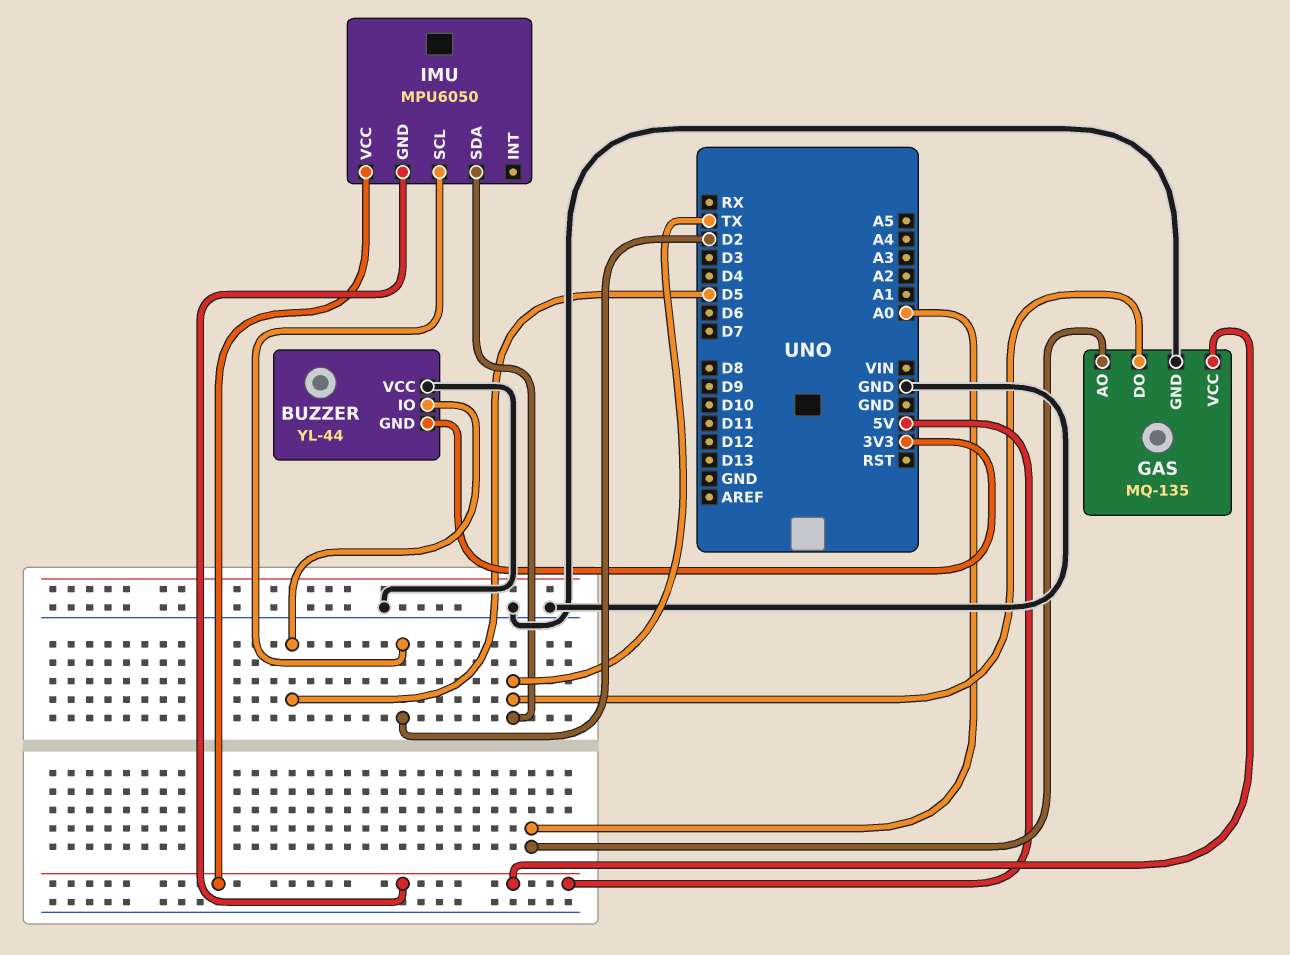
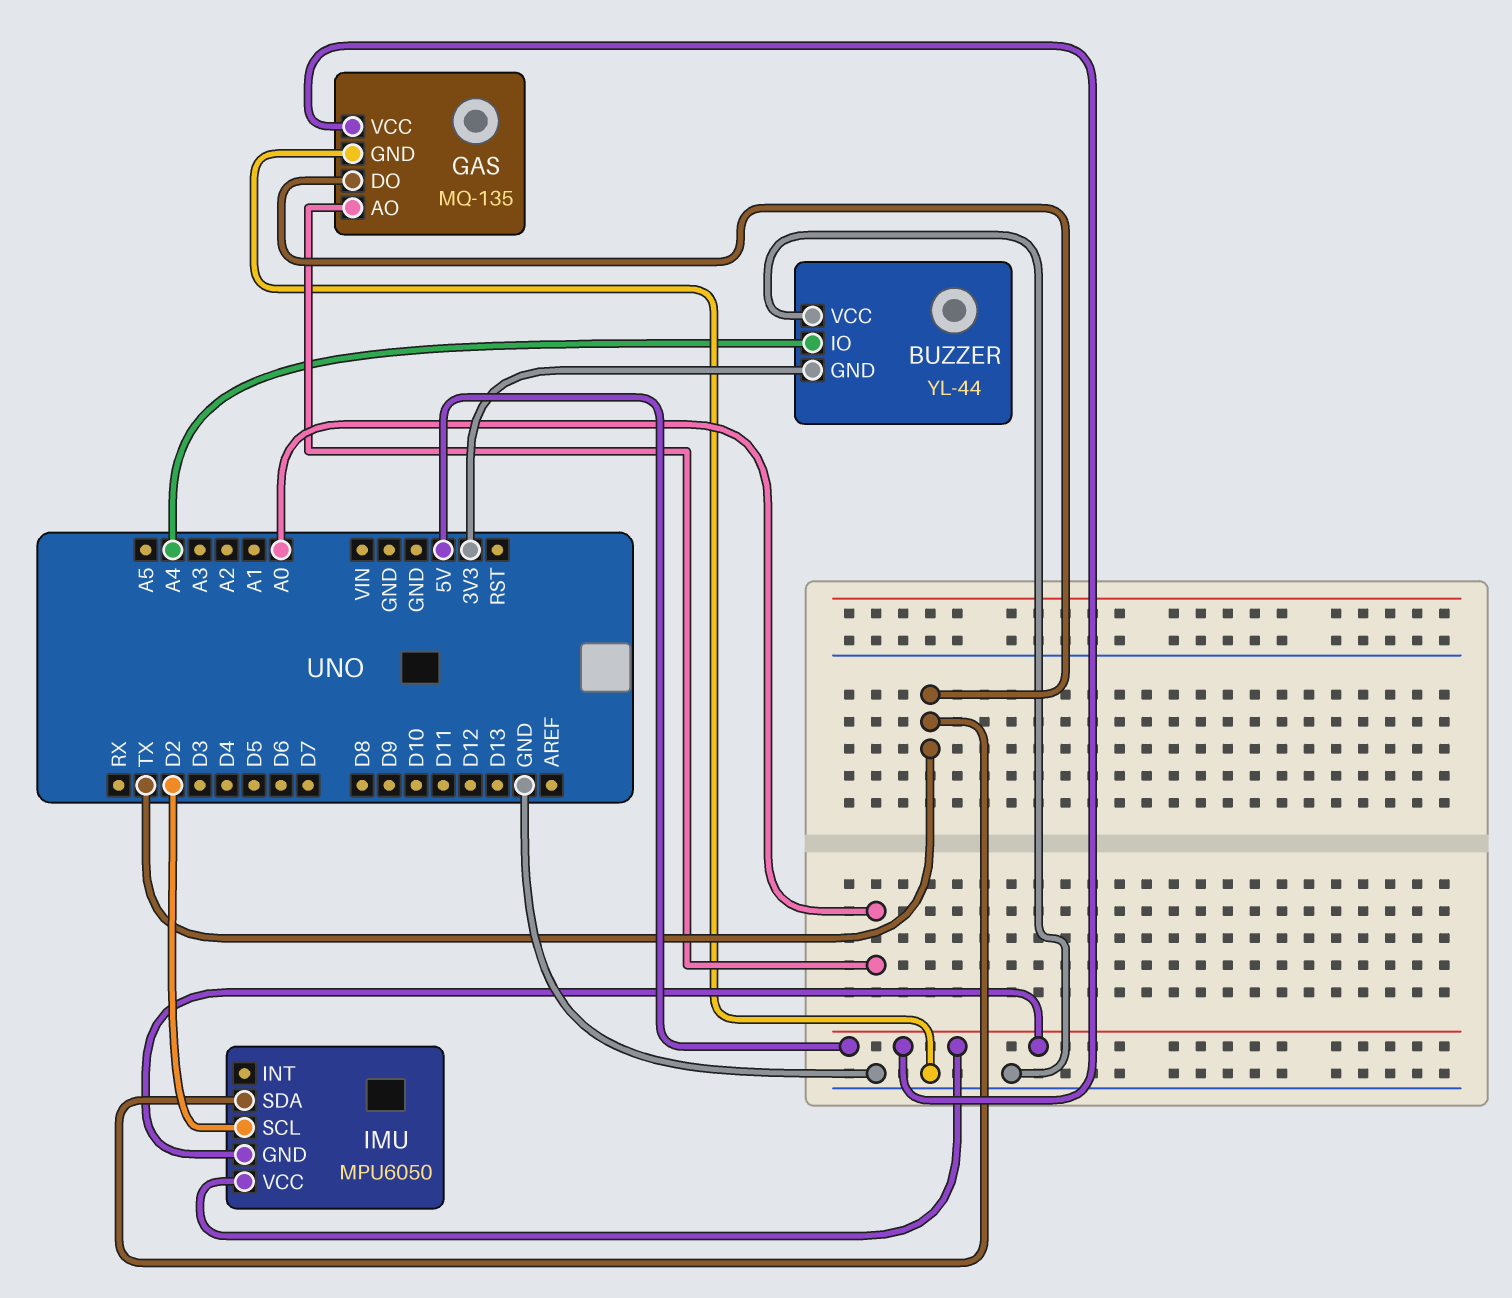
BUZZER pin IO: D5 -> A4

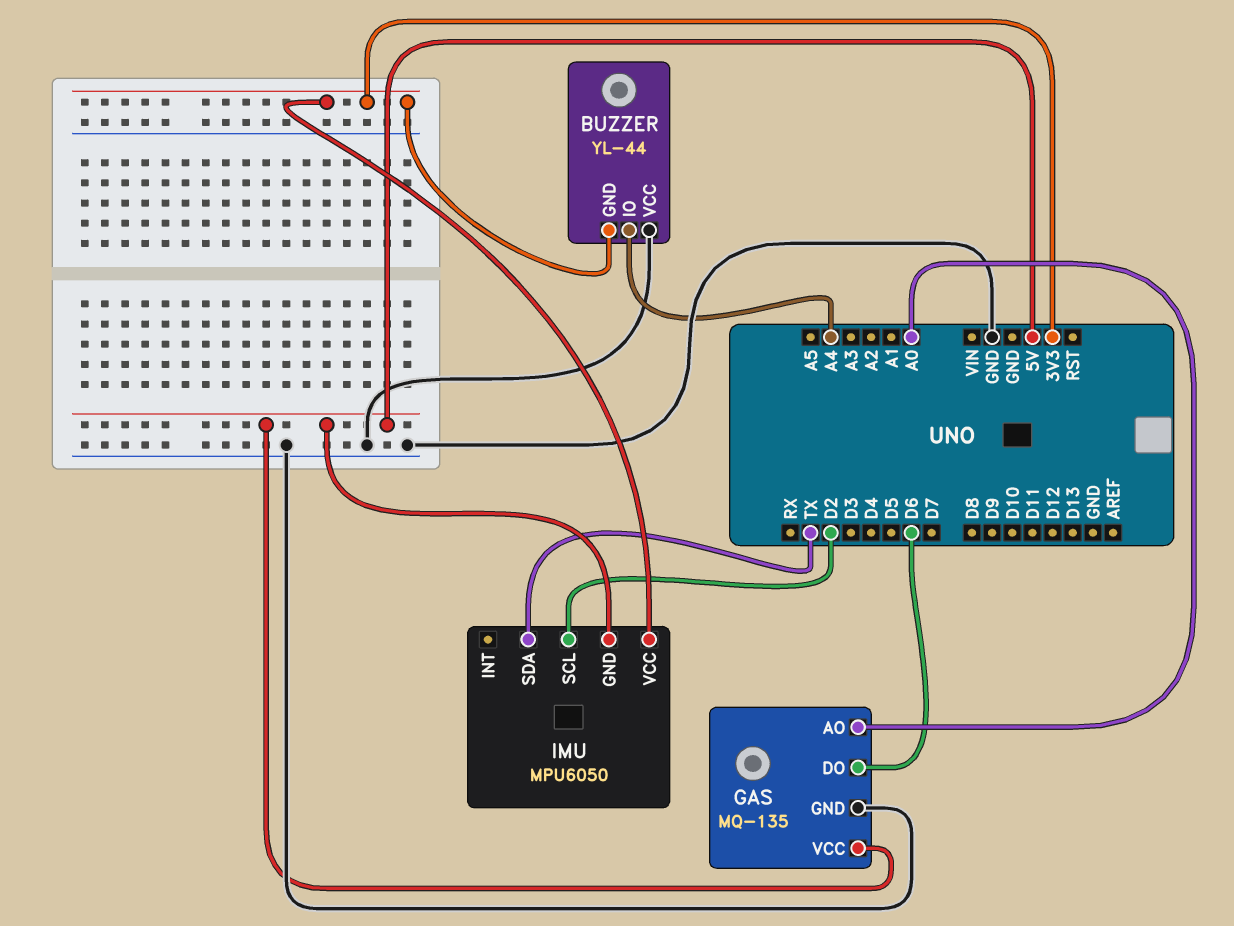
GAS pin DO: TX -> D6
IMU pin VCC: 5V -> 3V3

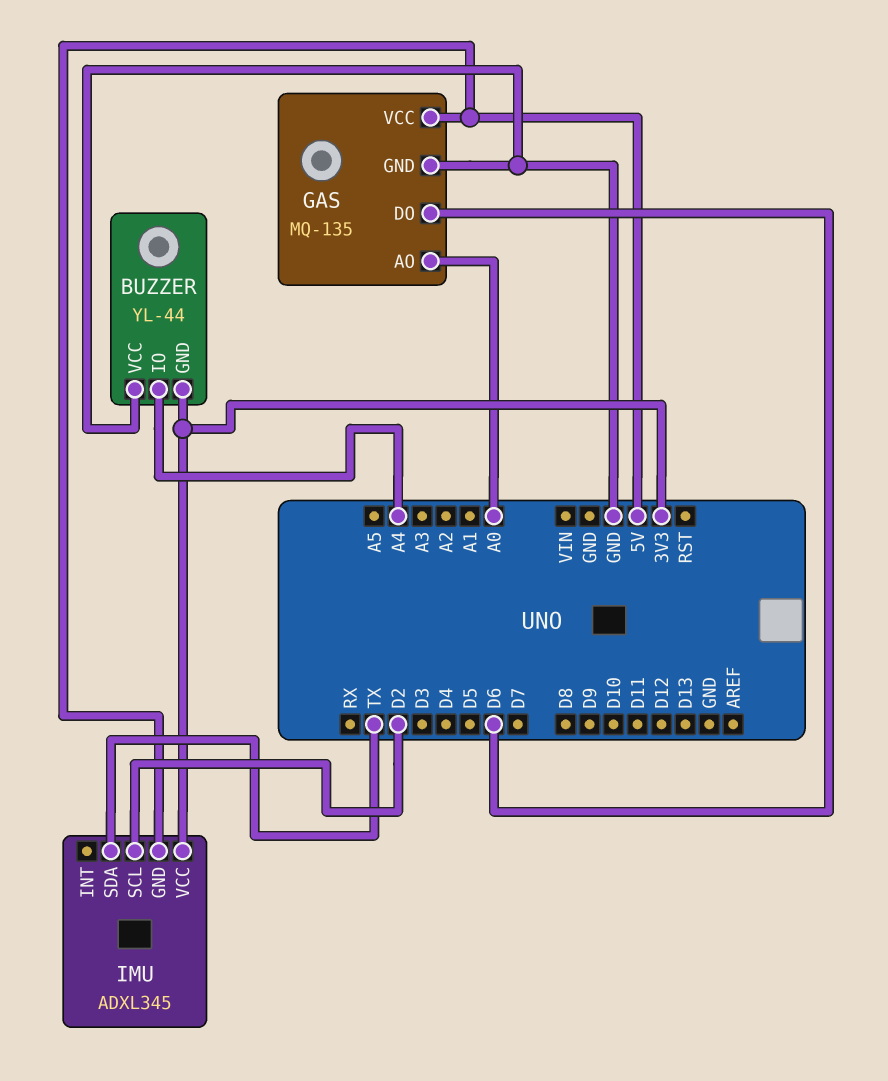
IMU: MPU6050 -> ADXL345

